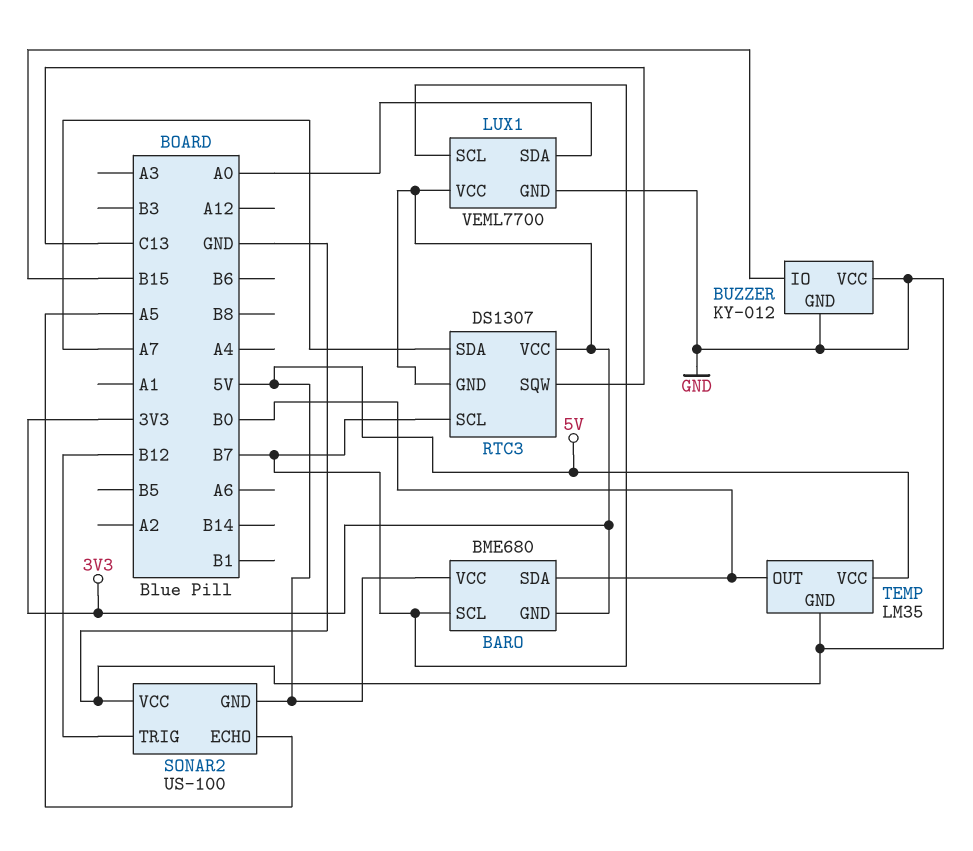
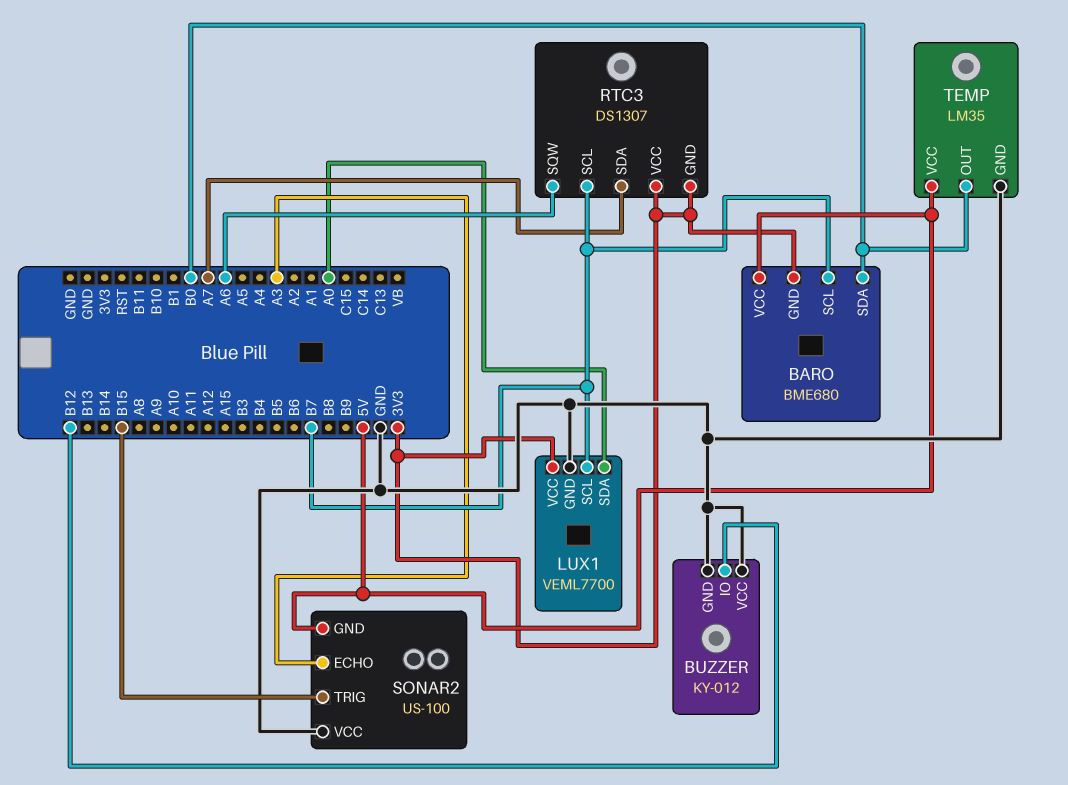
BUZZER pin IO: B15 -> B12
RTC3 pin SQW: C13 -> A6
SONAR2 pin ECHO: A5 -> A3
SONAR2 pin TRIG: B12 -> B15

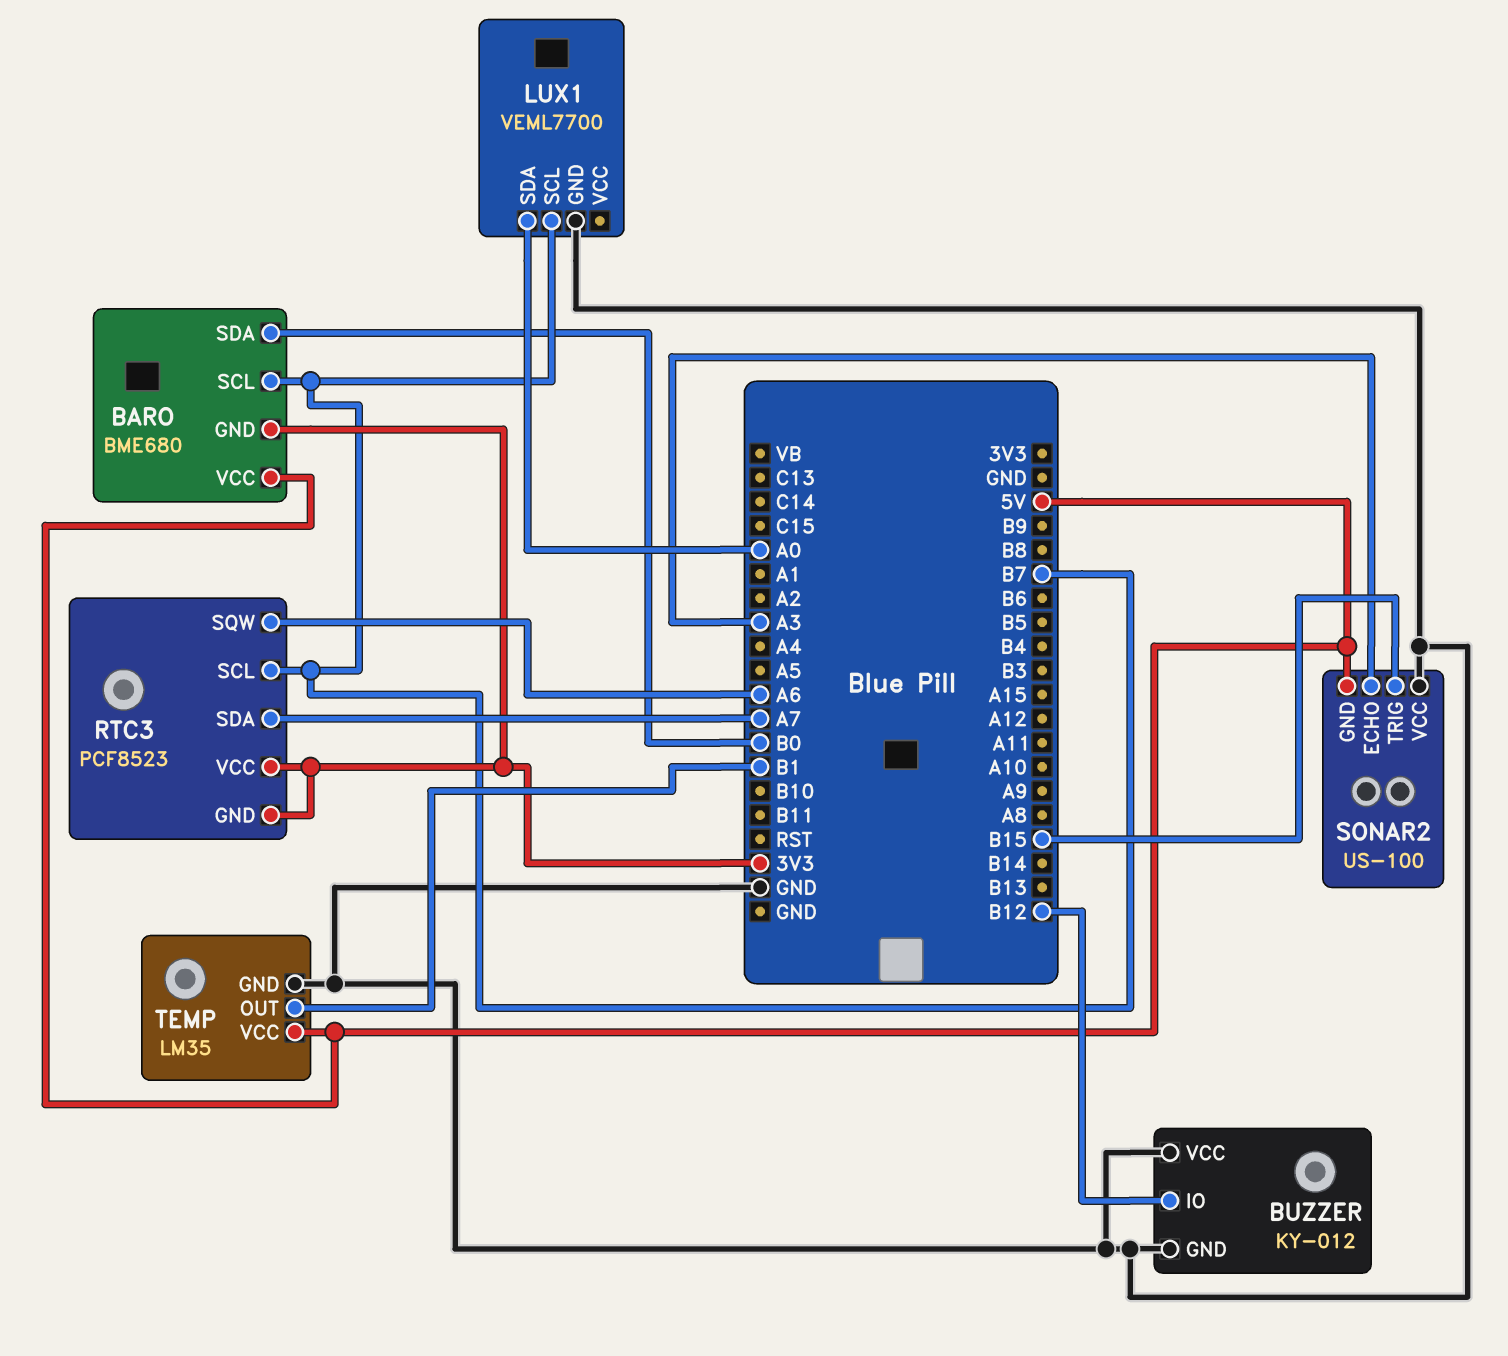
LUX1 pin VCC: 3V3 -> none
RTC3: DS1307 -> PCF8523
TEMP pin OUT: B0 -> B1

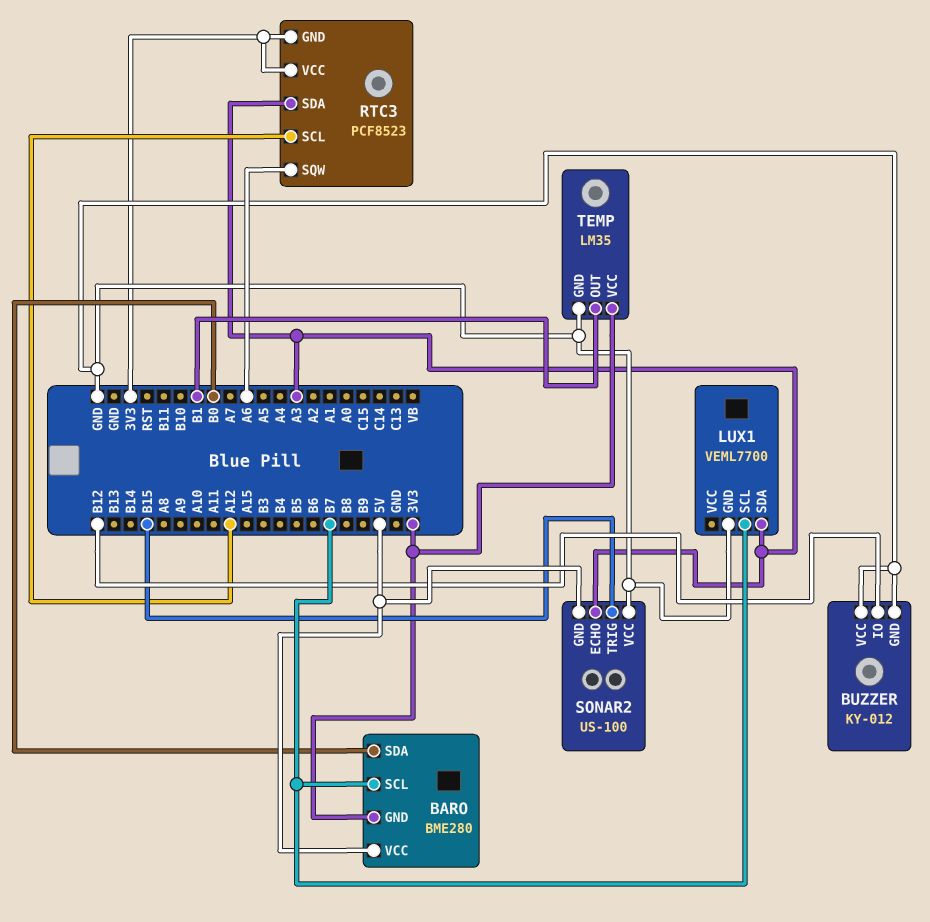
BARO: BME680 -> BME280
LUX1 pin SDA: A0 -> A3
RTC3 pin SCL: B7 -> A12
RTC3 pin SDA: A7 -> A3
TEMP pin VCC: 5V -> 3V3

